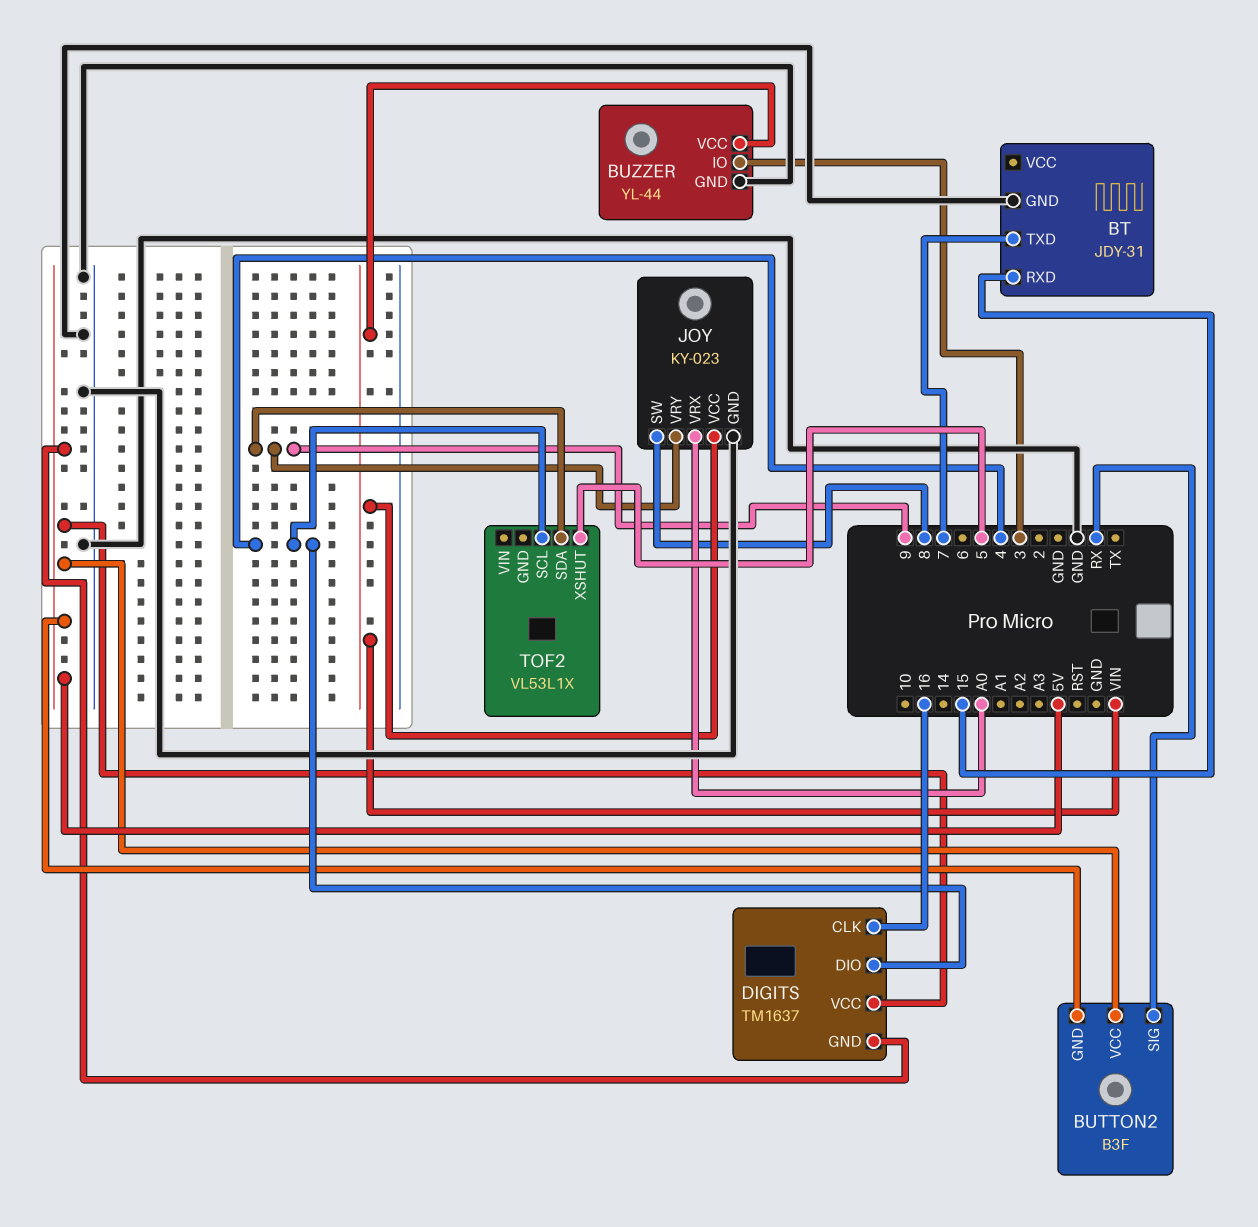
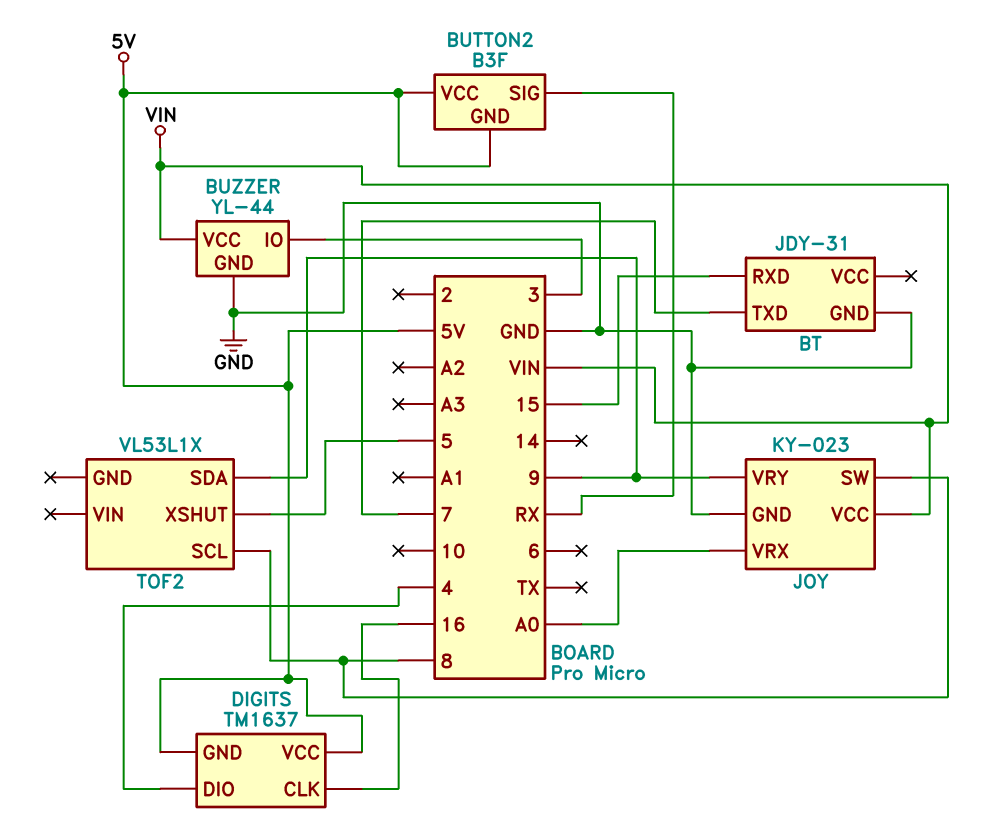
TOF2 pin SCL: 4 -> 8

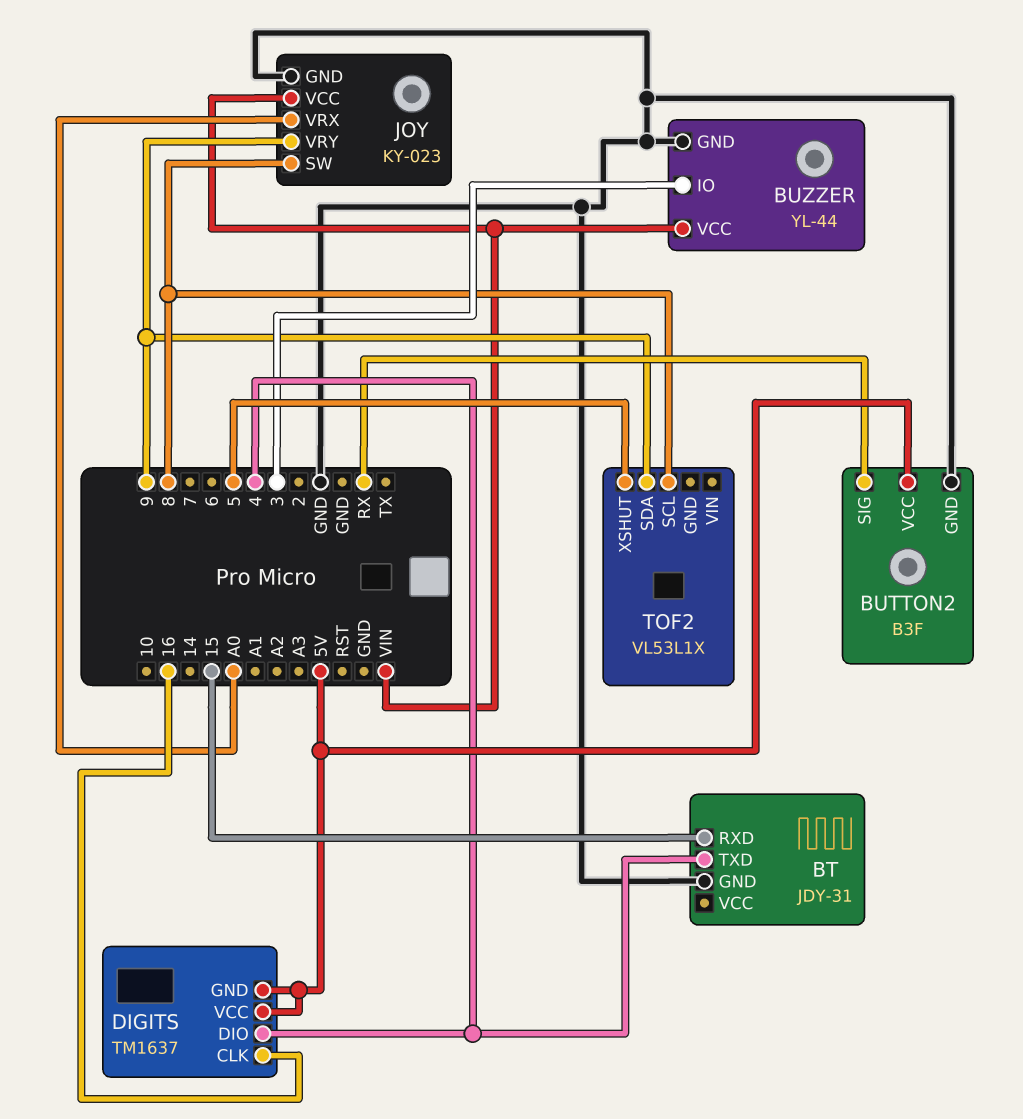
BT pin TXD: 7 -> 4
BUTTON2 pin GND: 5V -> GND

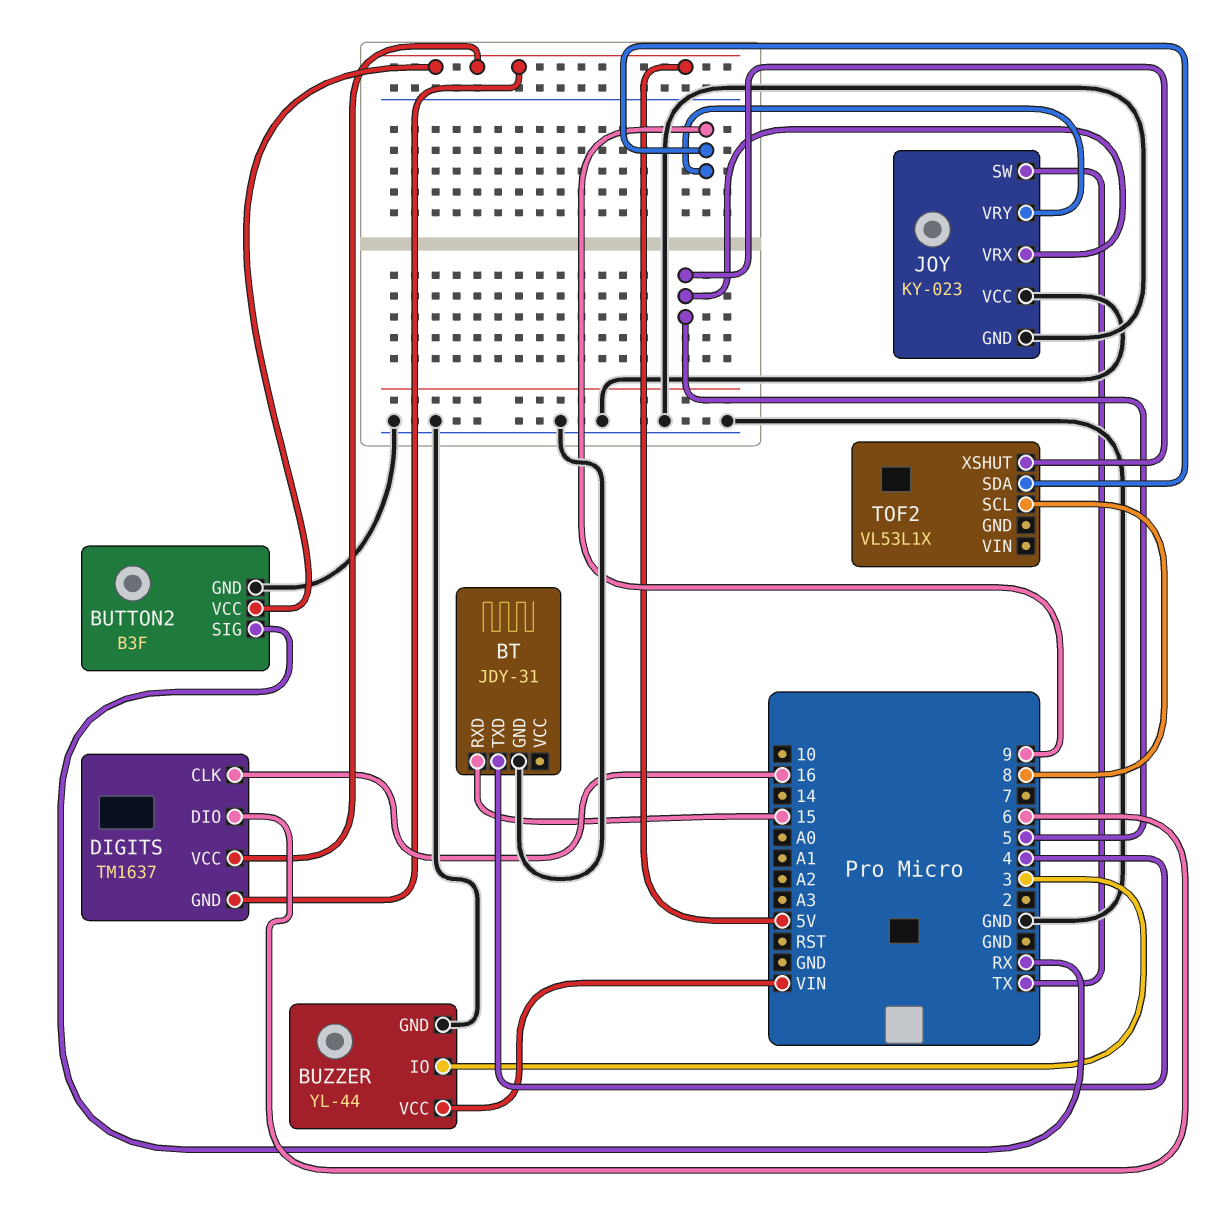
DIGITS pin DIO: 4 -> 6
JOY pin SW: 8 -> TX
JOY pin VCC: VIN -> GND
JOY pin VRX: A0 -> 5

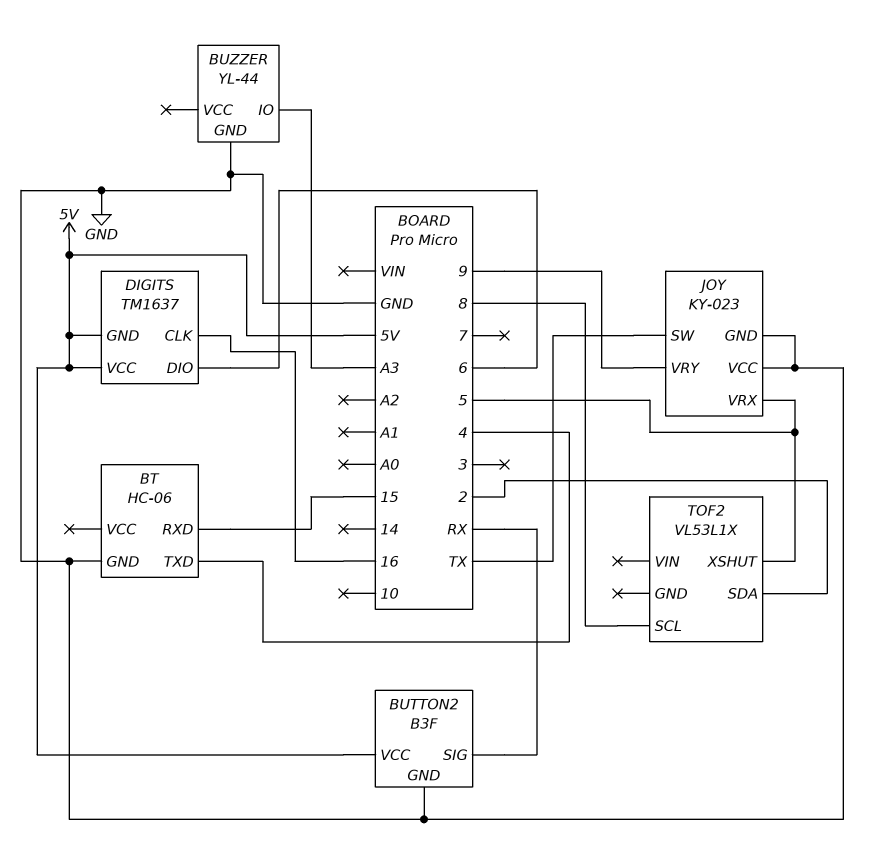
BT: JDY-31 -> HC-06
BUZZER pin IO: 3 -> A3
BUZZER pin VCC: VIN -> none
TOF2 pin SDA: 9 -> 2

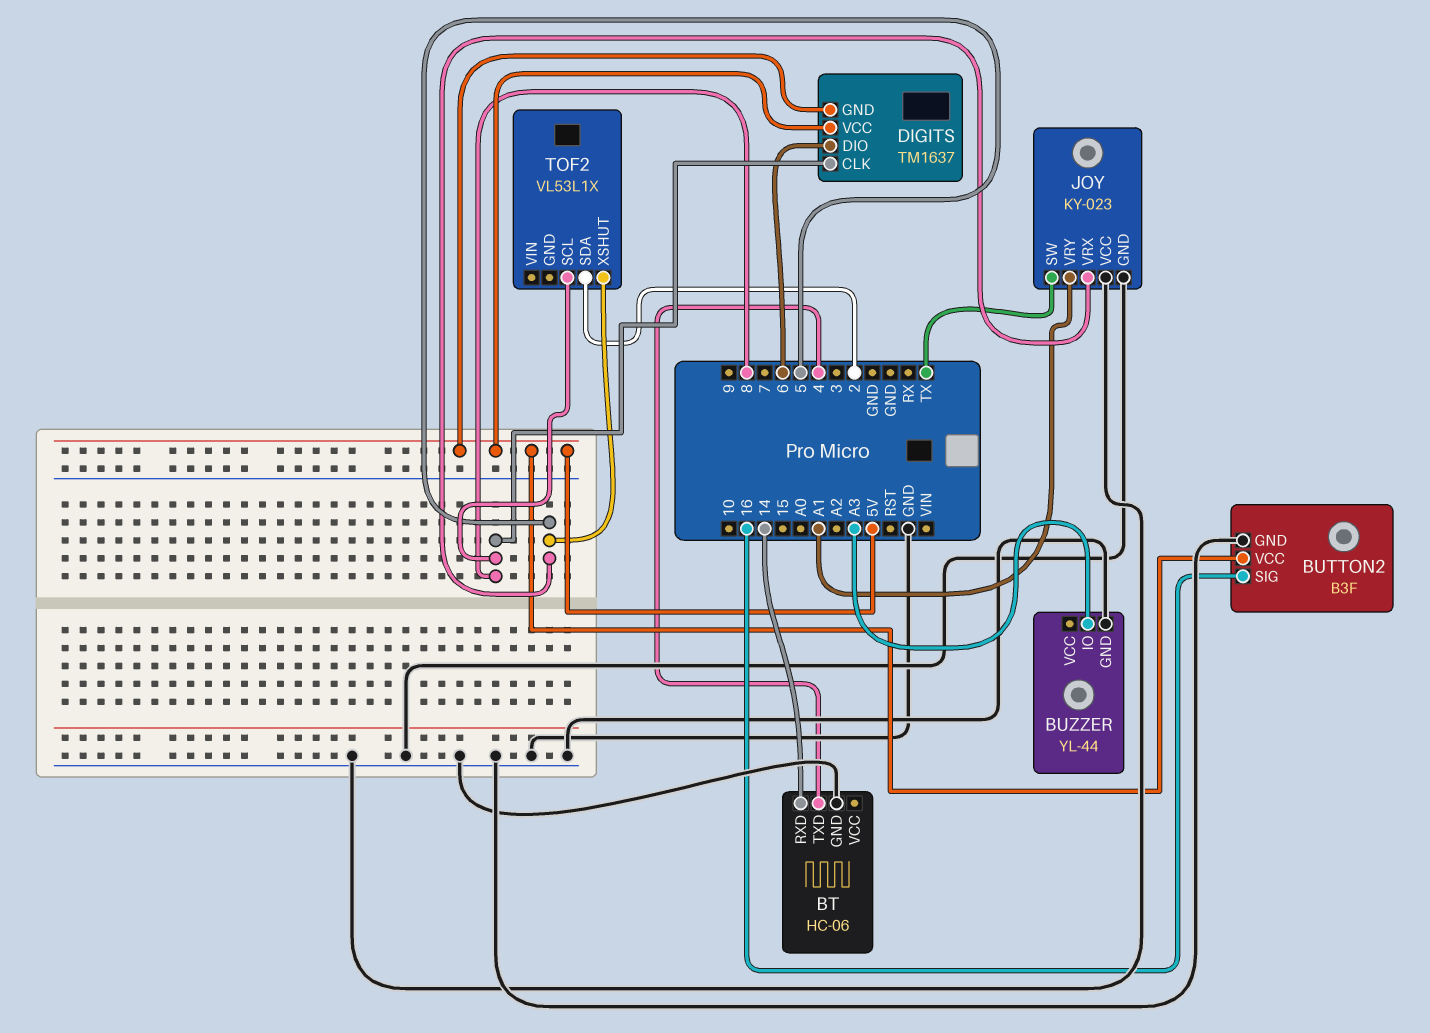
BT pin RXD: 15 -> 14
BUTTON2 pin SIG: RX -> 16
DIGITS pin CLK: 16 -> 8
JOY pin VRY: 9 -> A1

